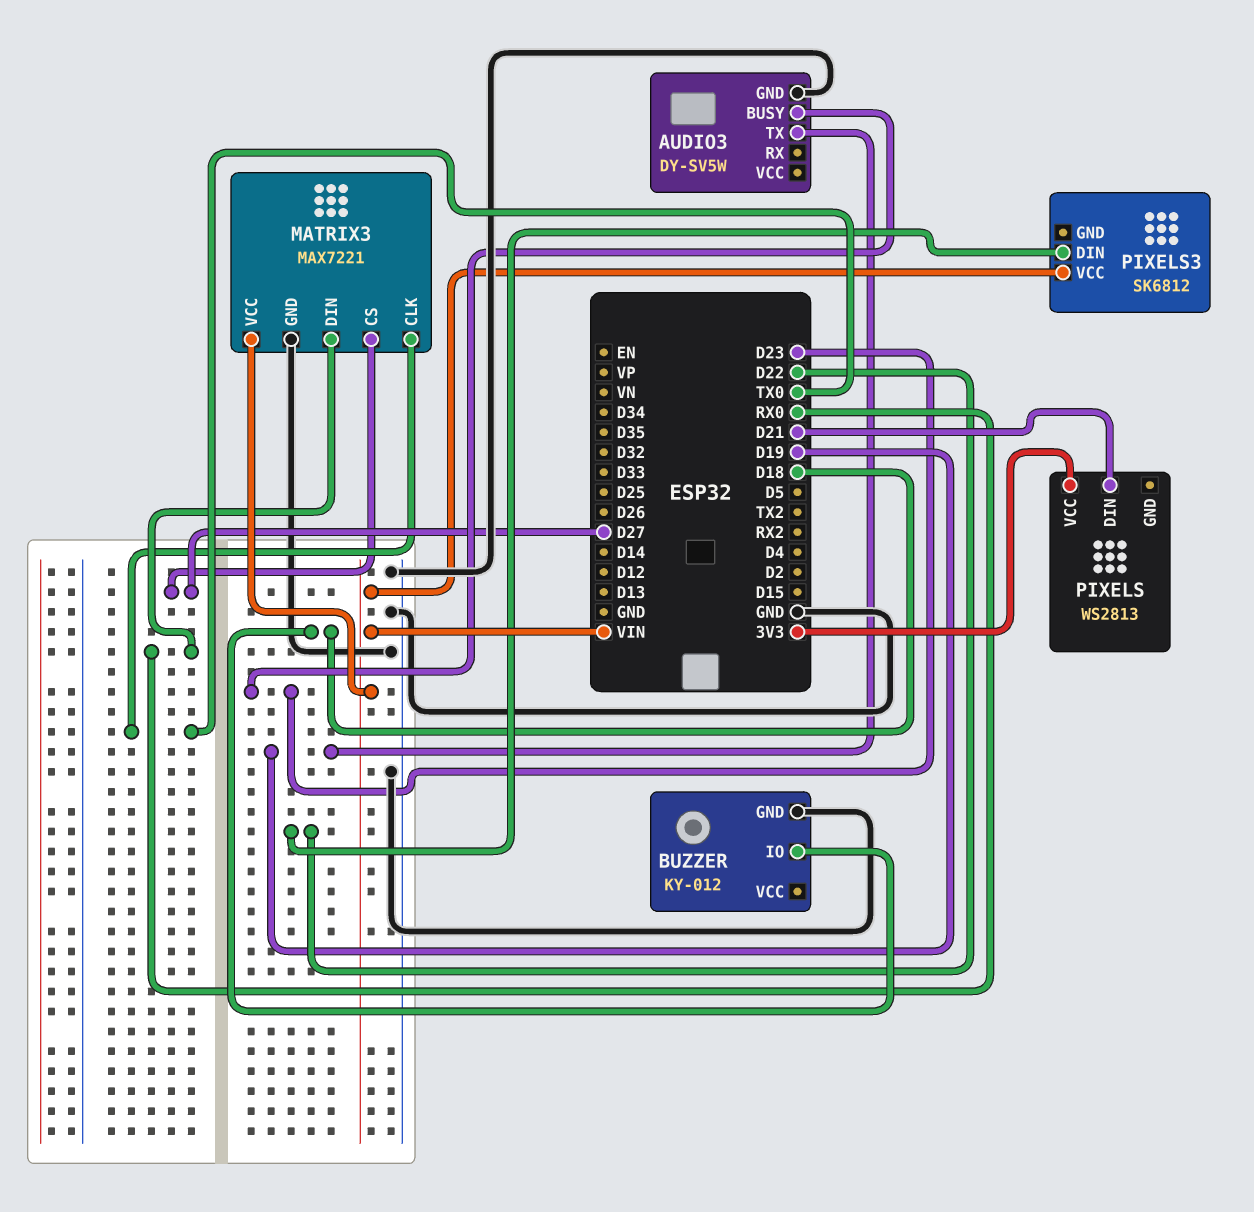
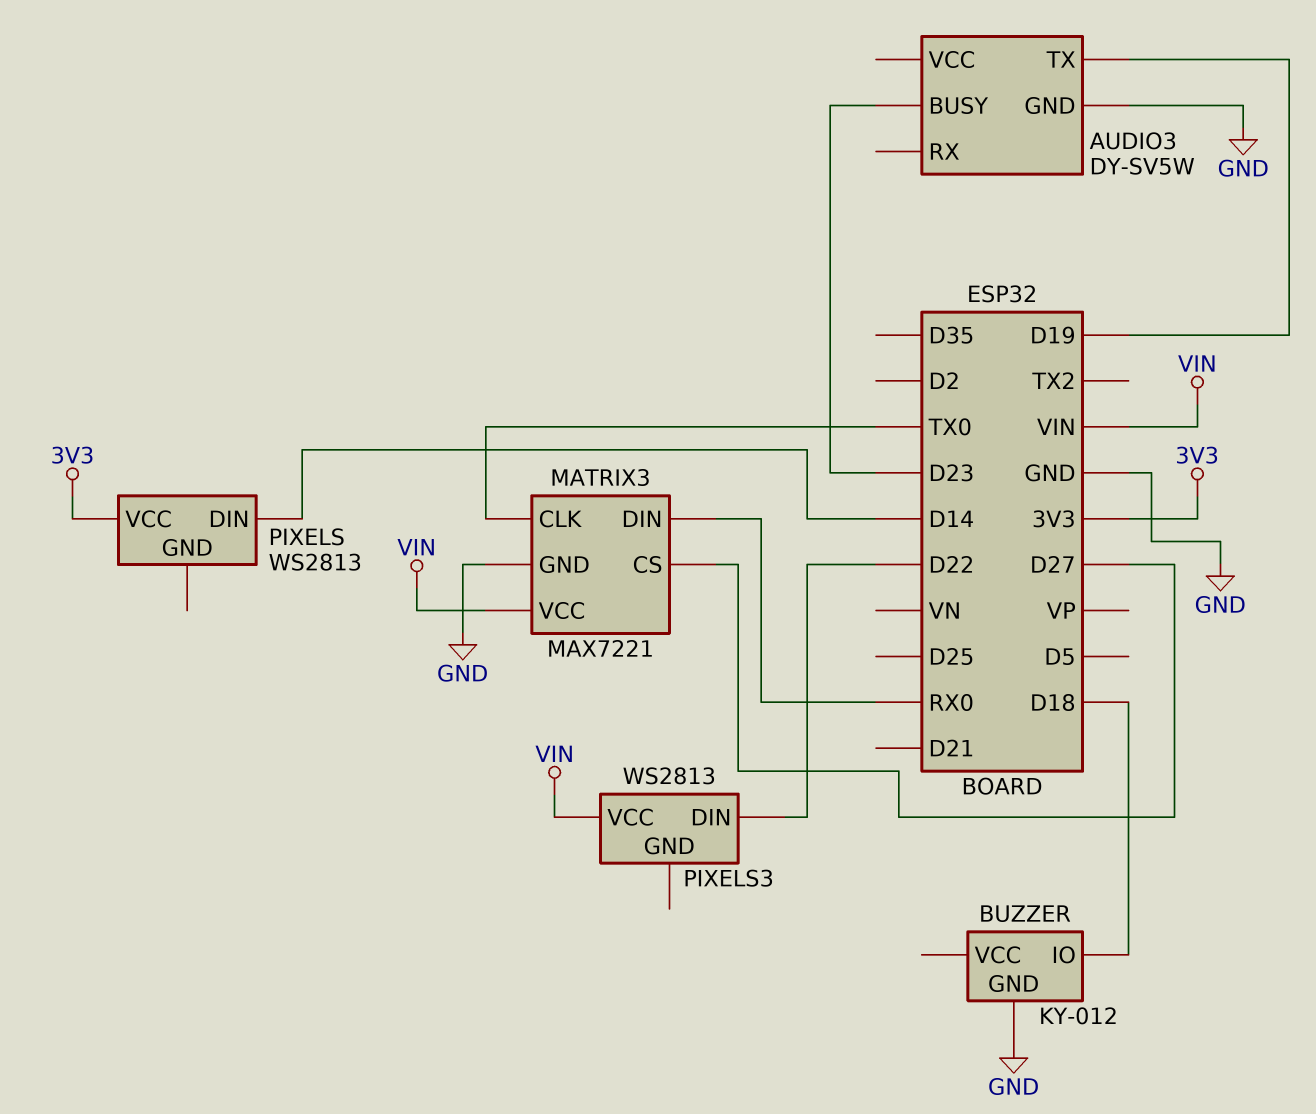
PIXELS pin DIN: D21 -> D14
PIXELS3: SK6812 -> WS2813

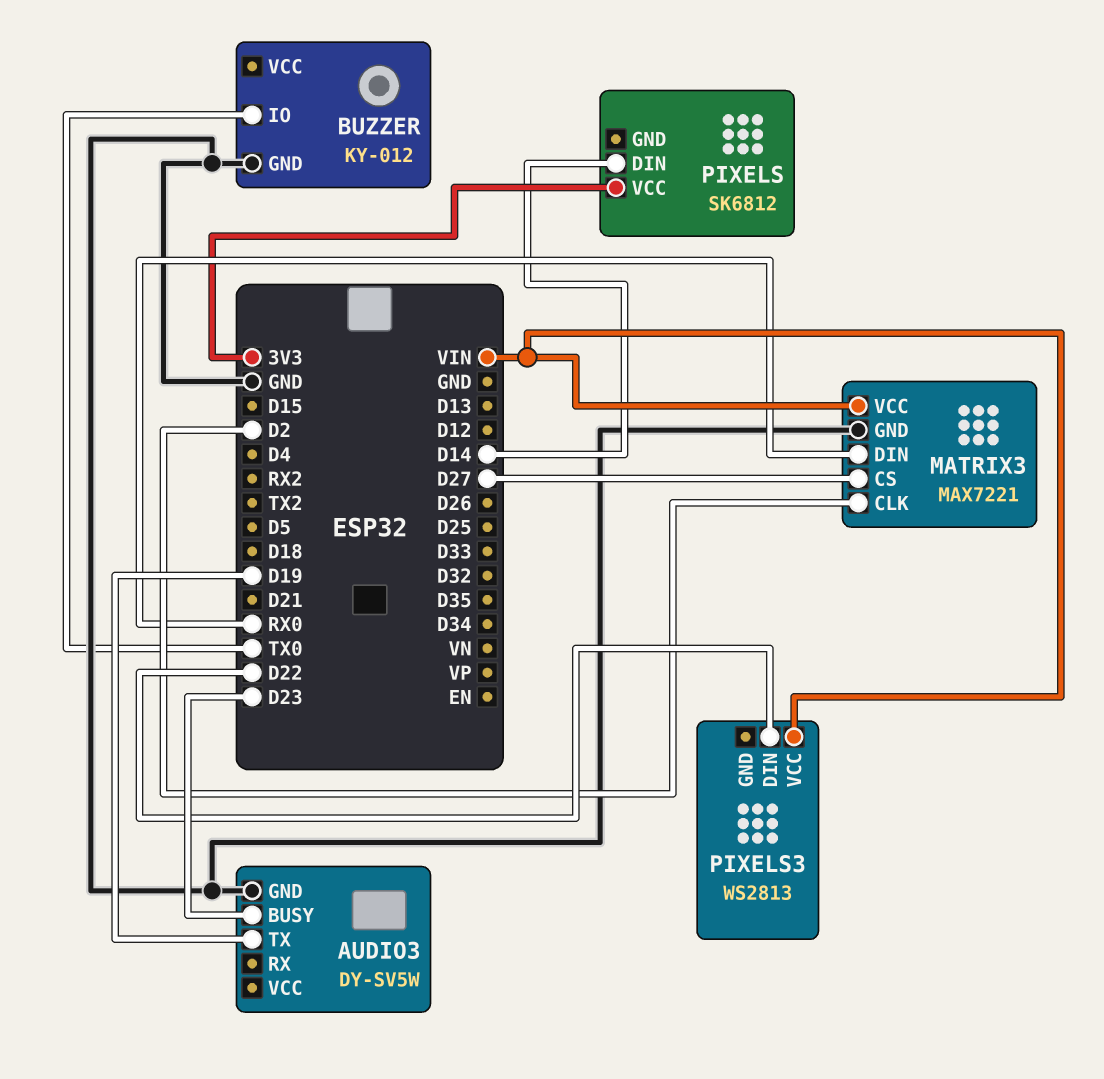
BUZZER pin IO: D18 -> TX0
MATRIX3 pin CLK: TX0 -> D2
PIXELS: WS2813 -> SK6812

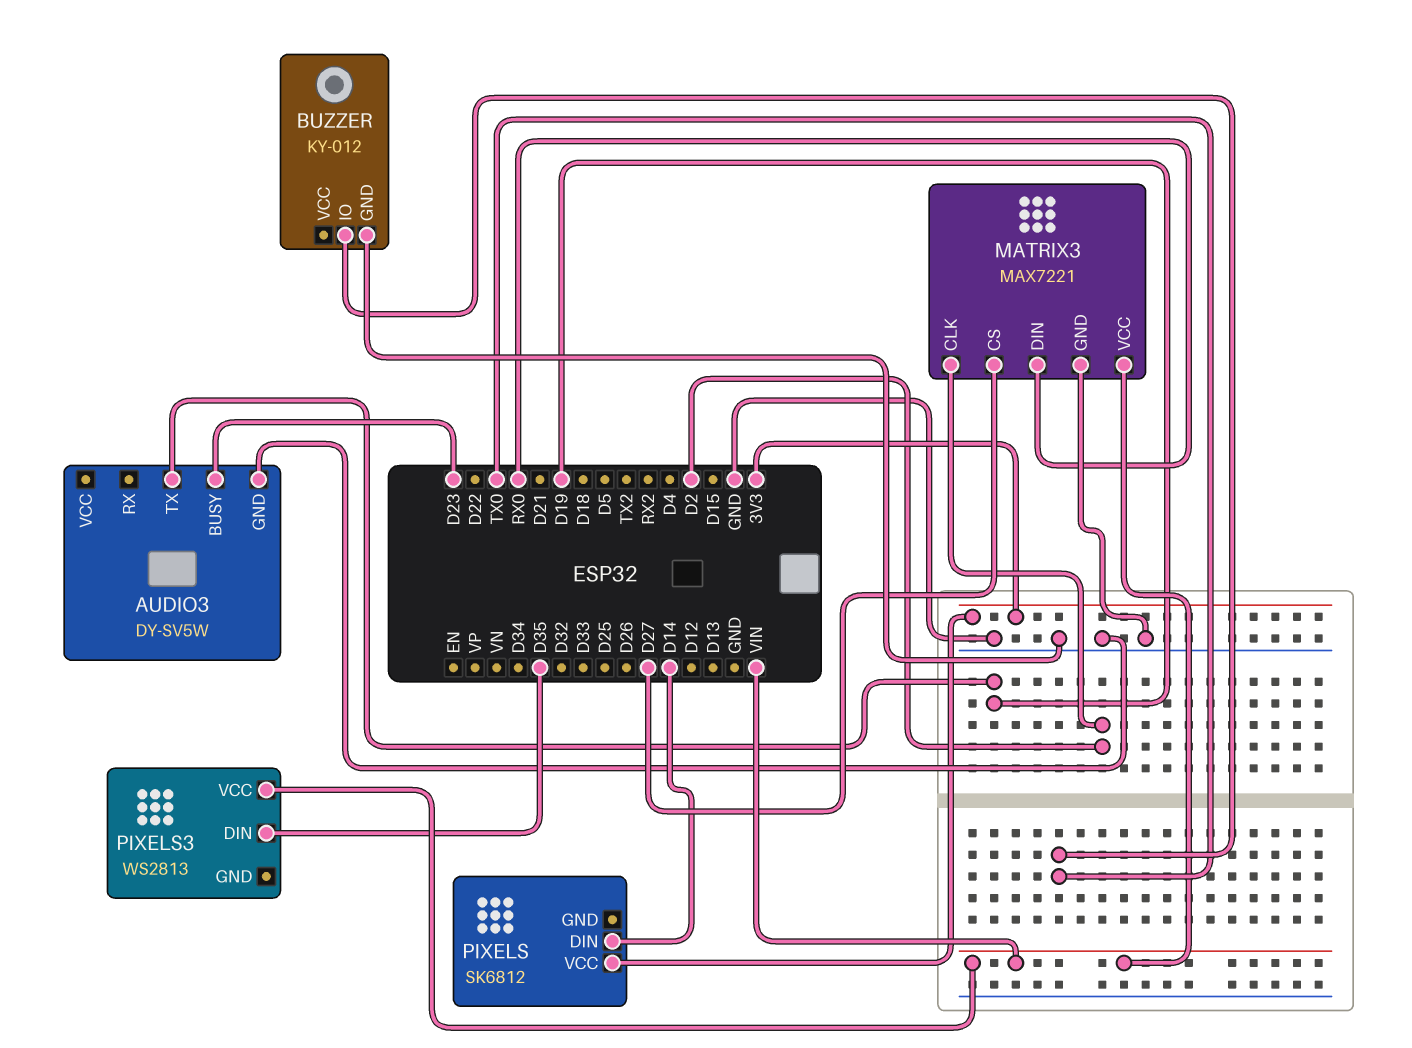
PIXELS3 pin DIN: D22 -> D35

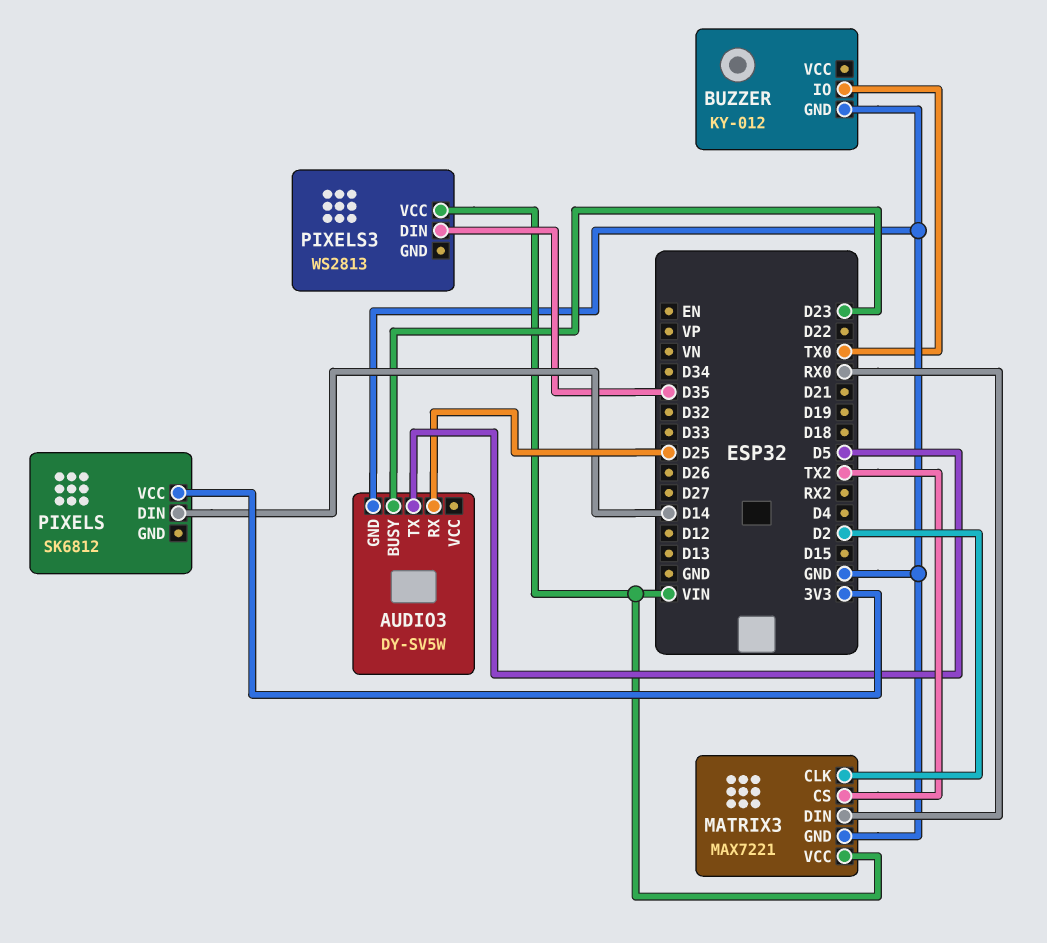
AUDIO3 pin RX: none -> D25
AUDIO3 pin TX: D19 -> D5
MATRIX3 pin CS: D27 -> TX2

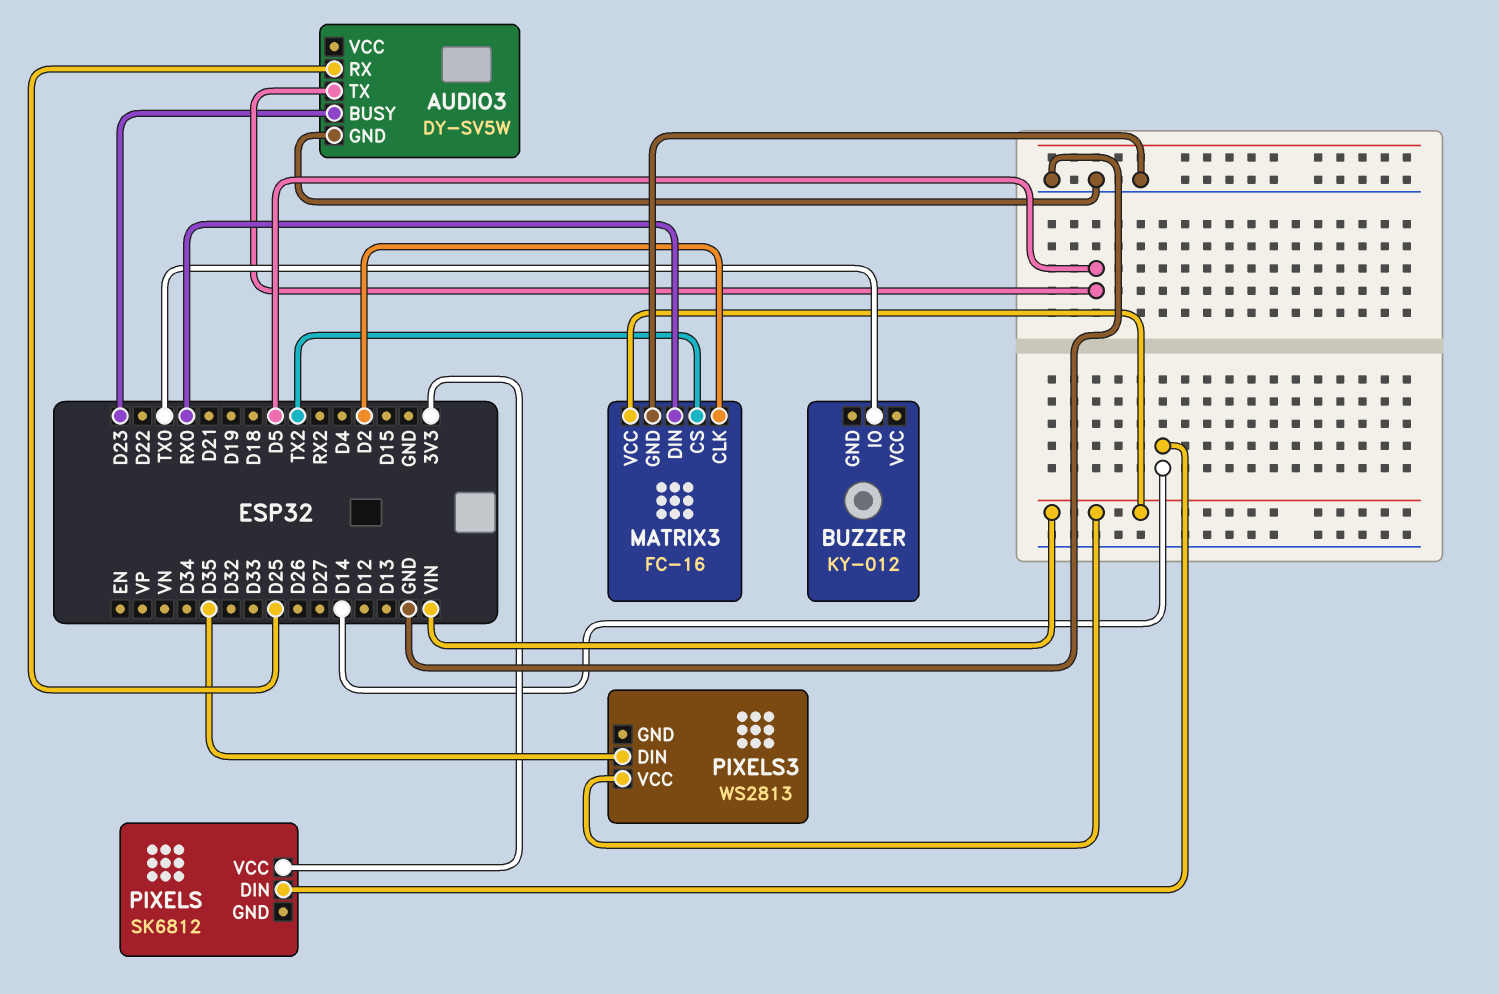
BUZZER pin GND: GND -> none
MATRIX3: MAX7221 -> FC-16

